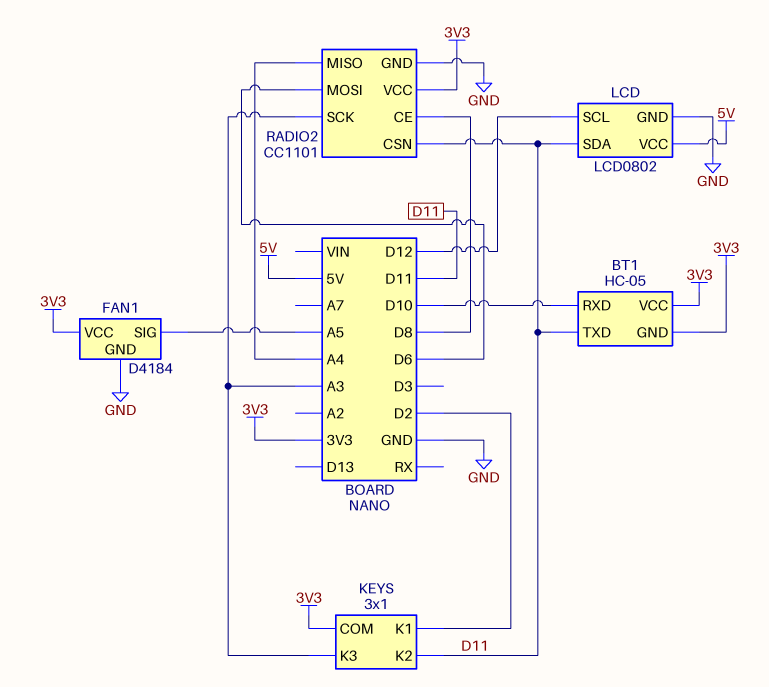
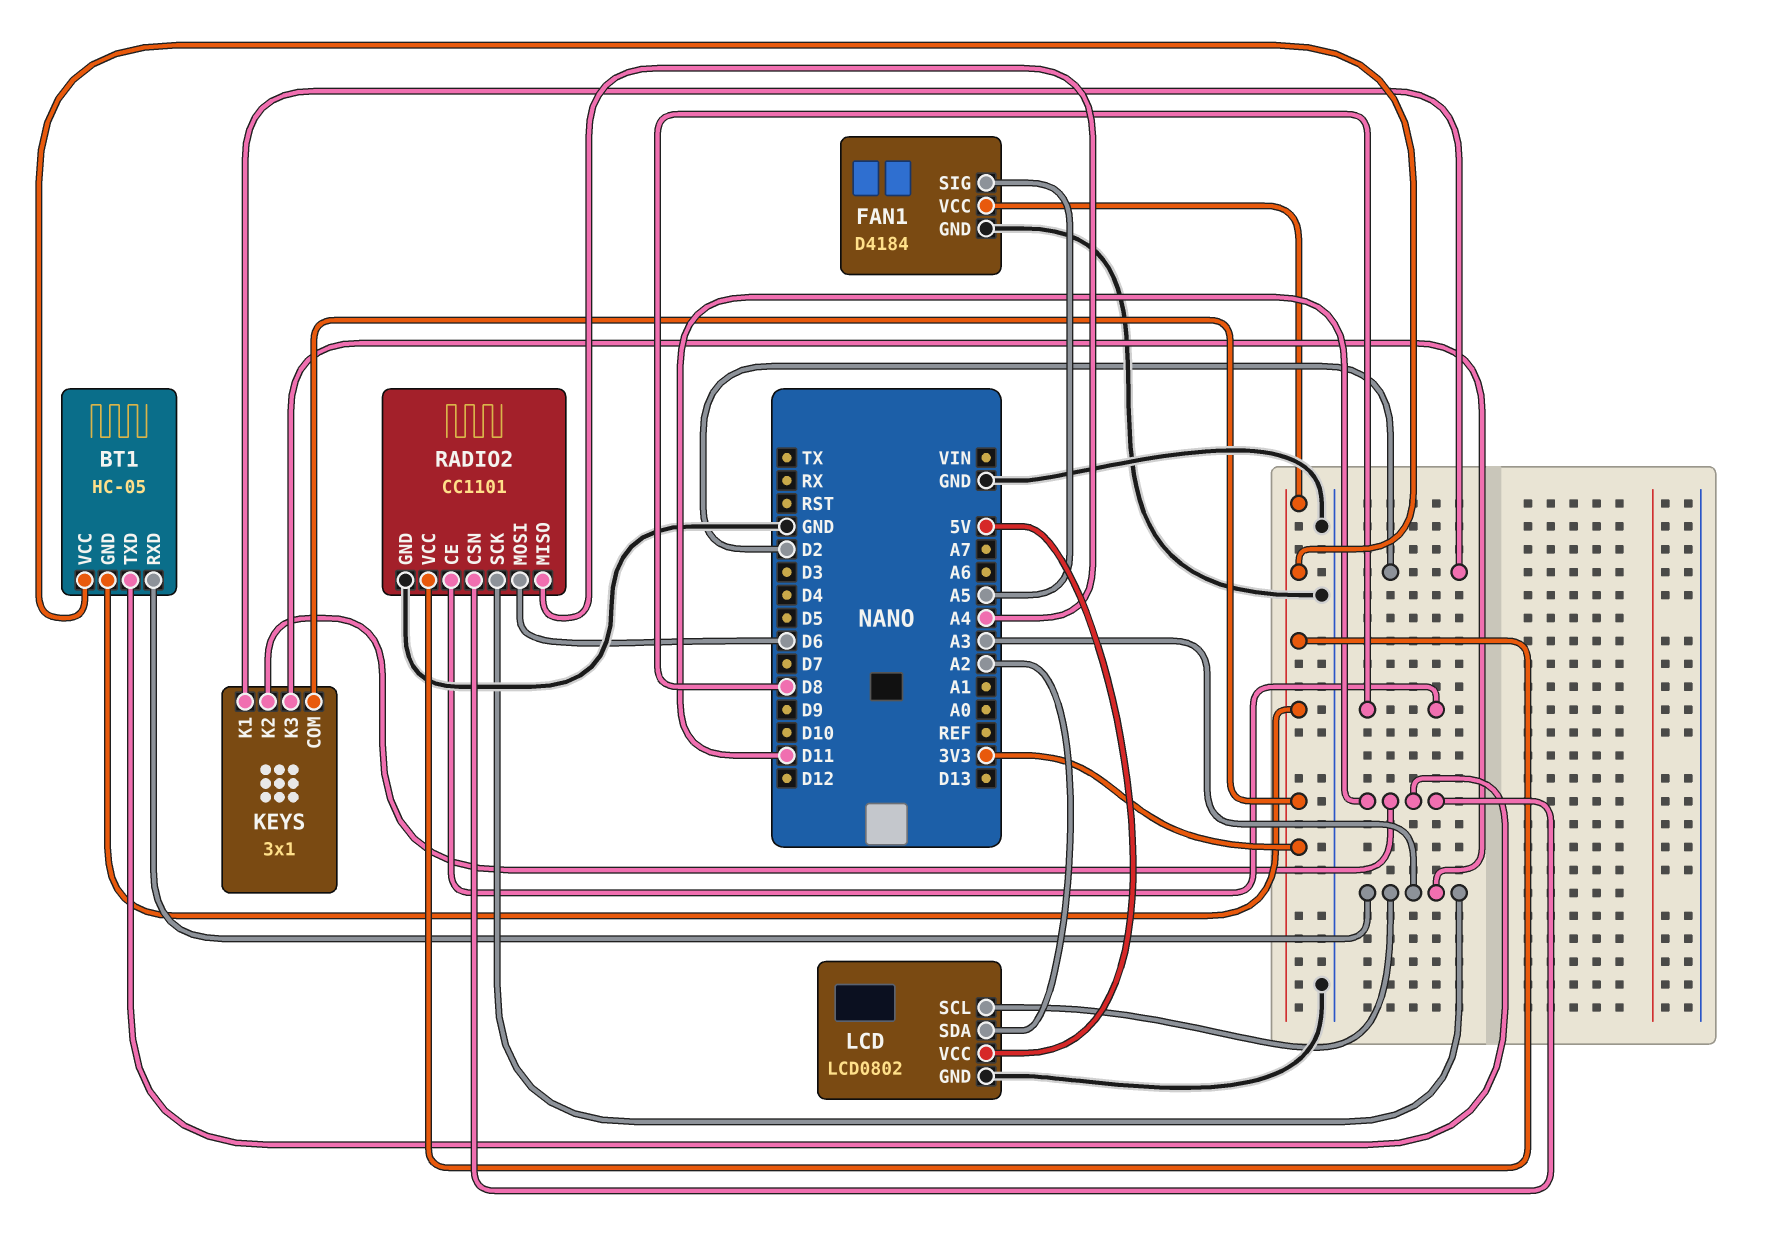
BT1 pin RXD: D10 -> A3
LCD pin SCL: D12 -> A3
LCD pin SDA: D11 -> A2

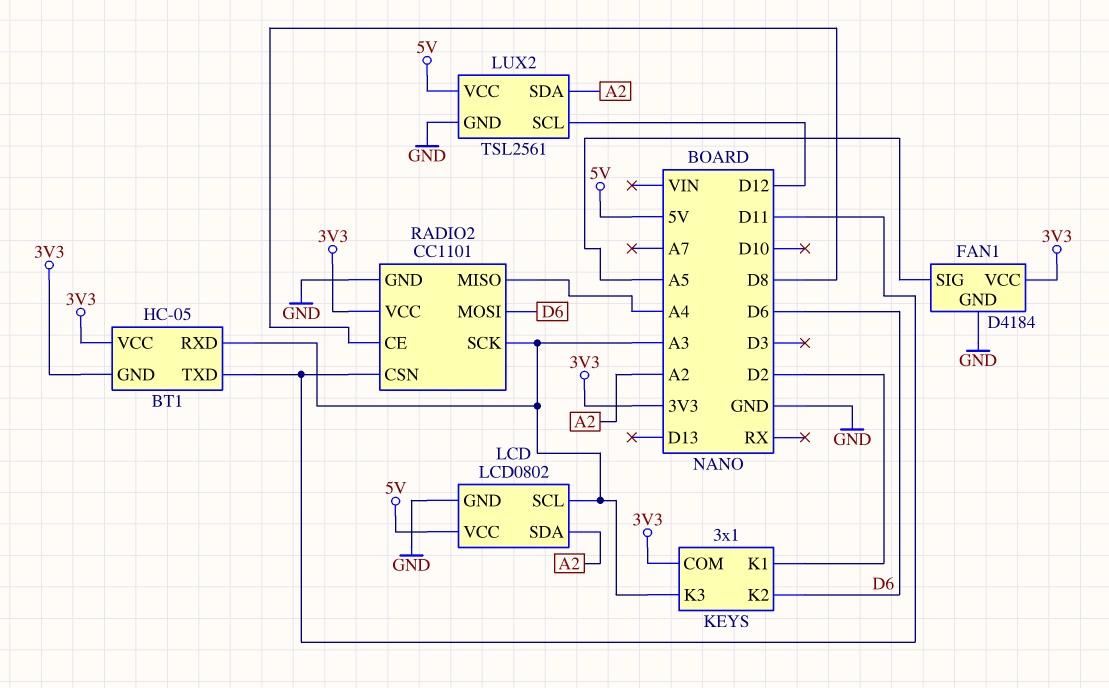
KEYS pin K2: D11 -> D6
LUX2: none -> TSL2561
LUX2 pin GND: none -> GND
LUX2 pin SCL: none -> D12
LUX2 pin SDA: none -> A2
LUX2 pin VCC: none -> 5V

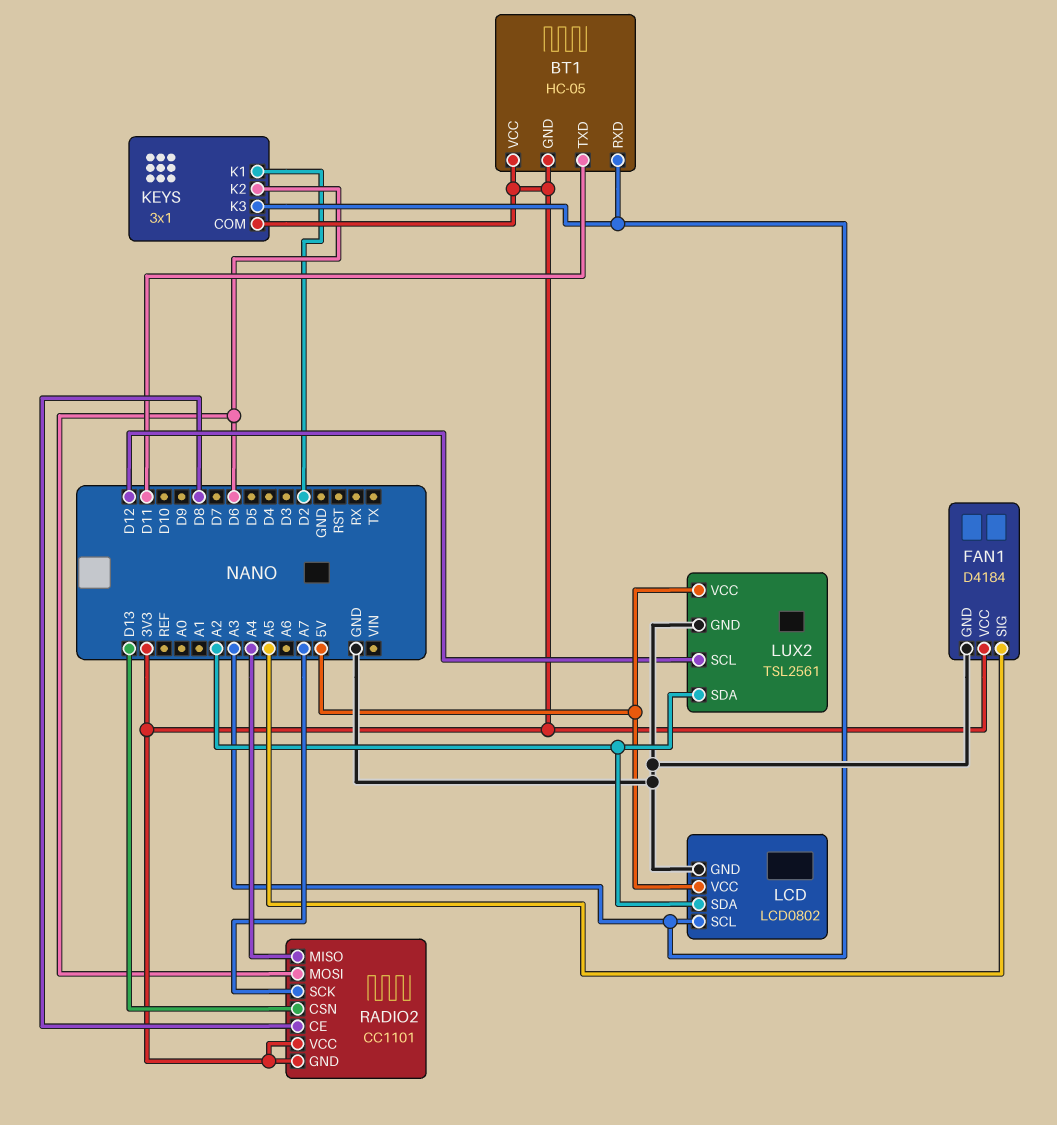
RADIO2 pin CSN: D11 -> D13
RADIO2 pin GND: GND -> 3V3
RADIO2 pin SCK: A3 -> A7

